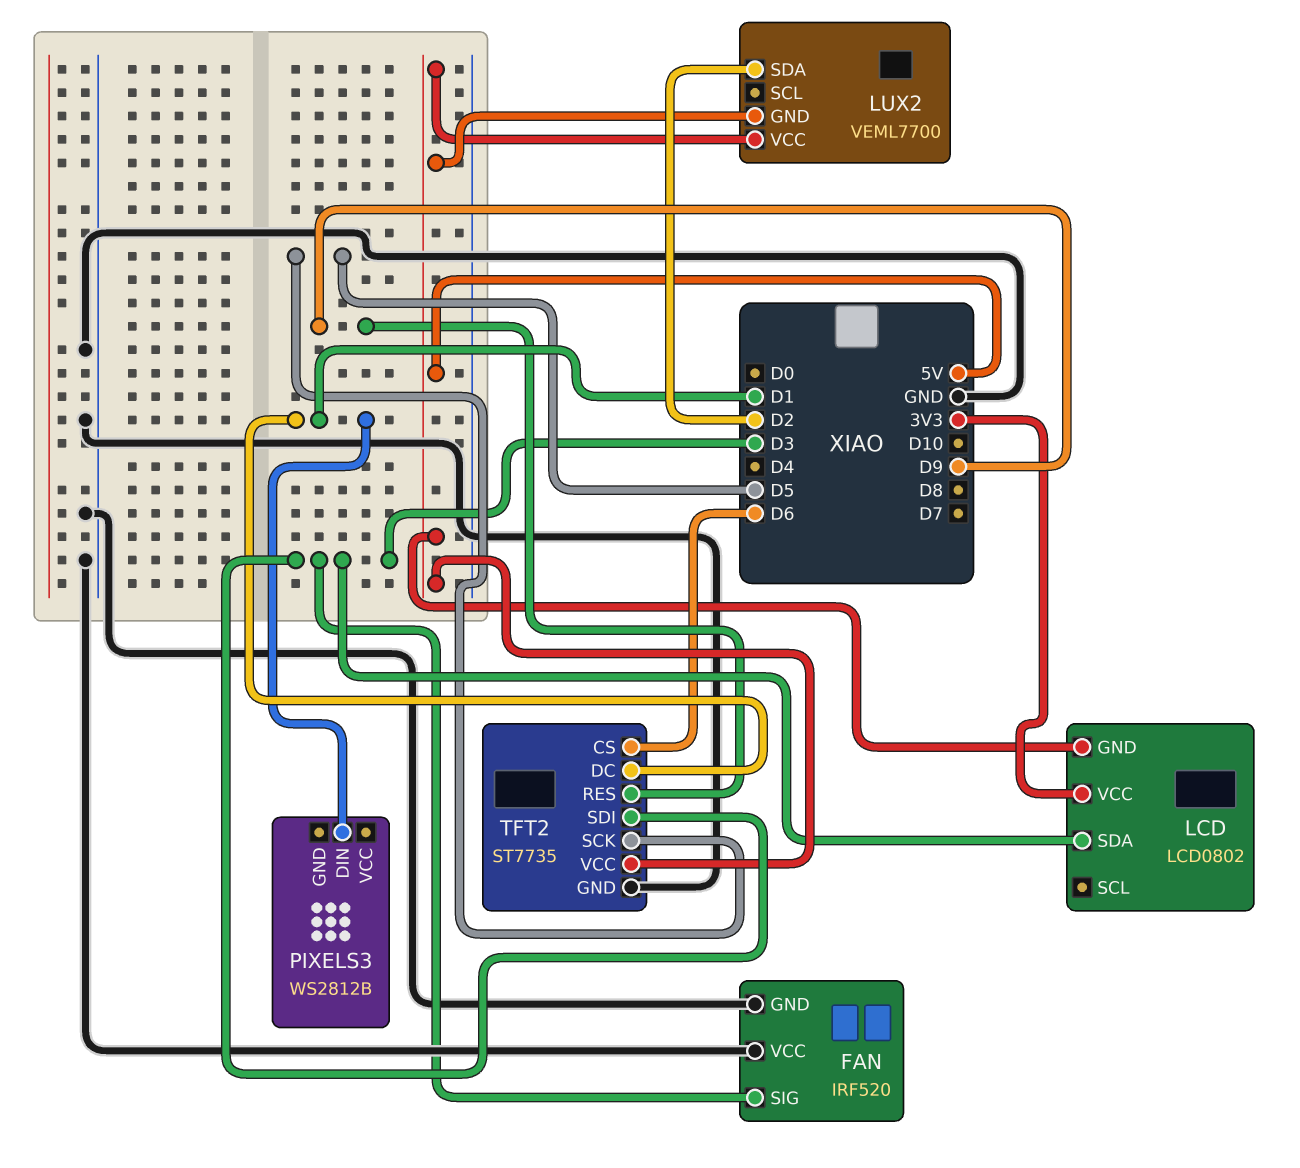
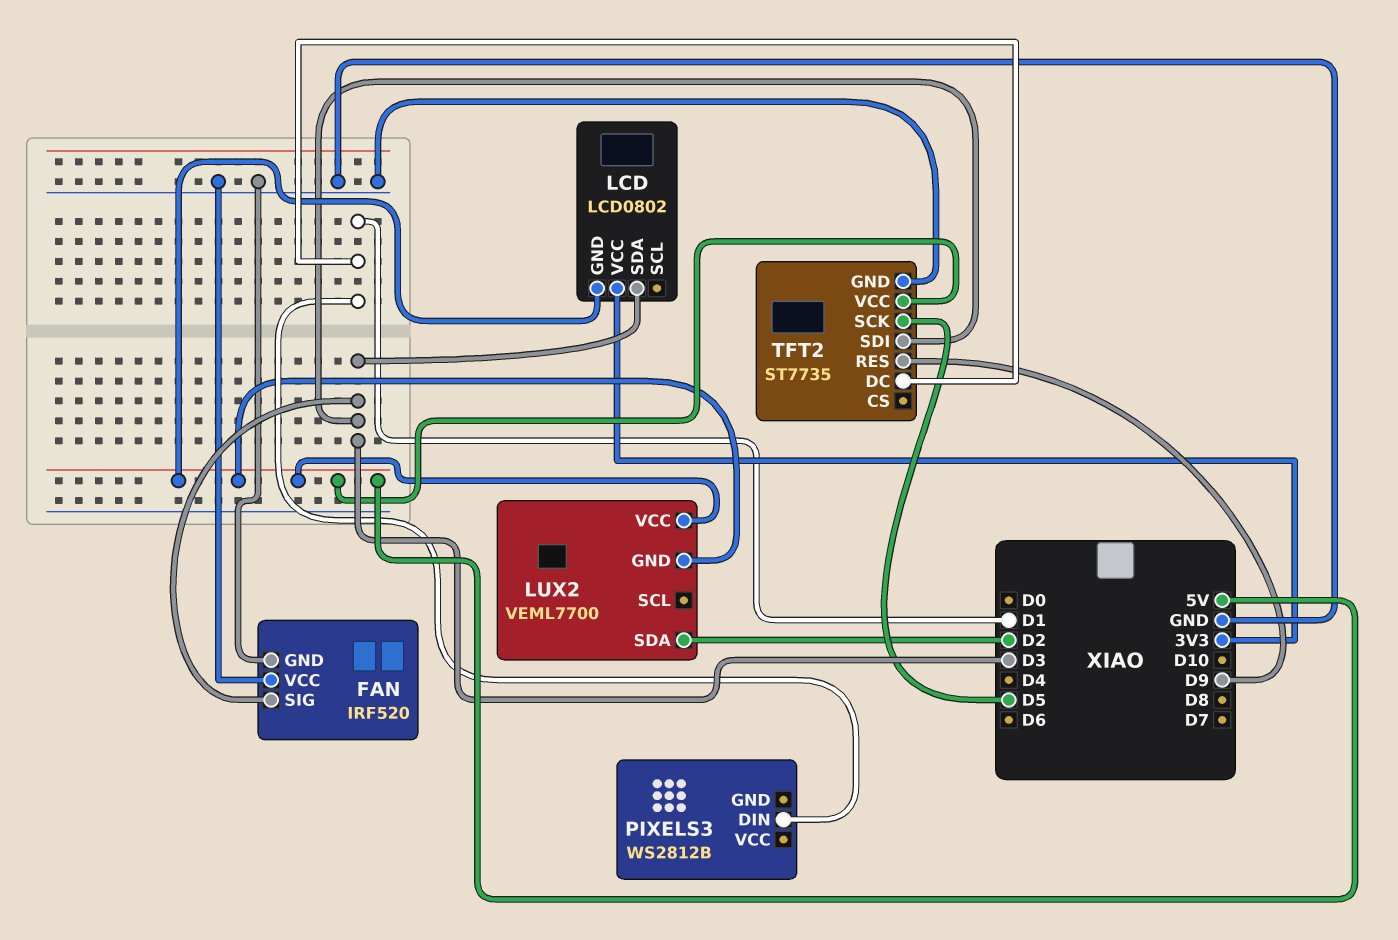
TFT2 pin CS: D6 -> none

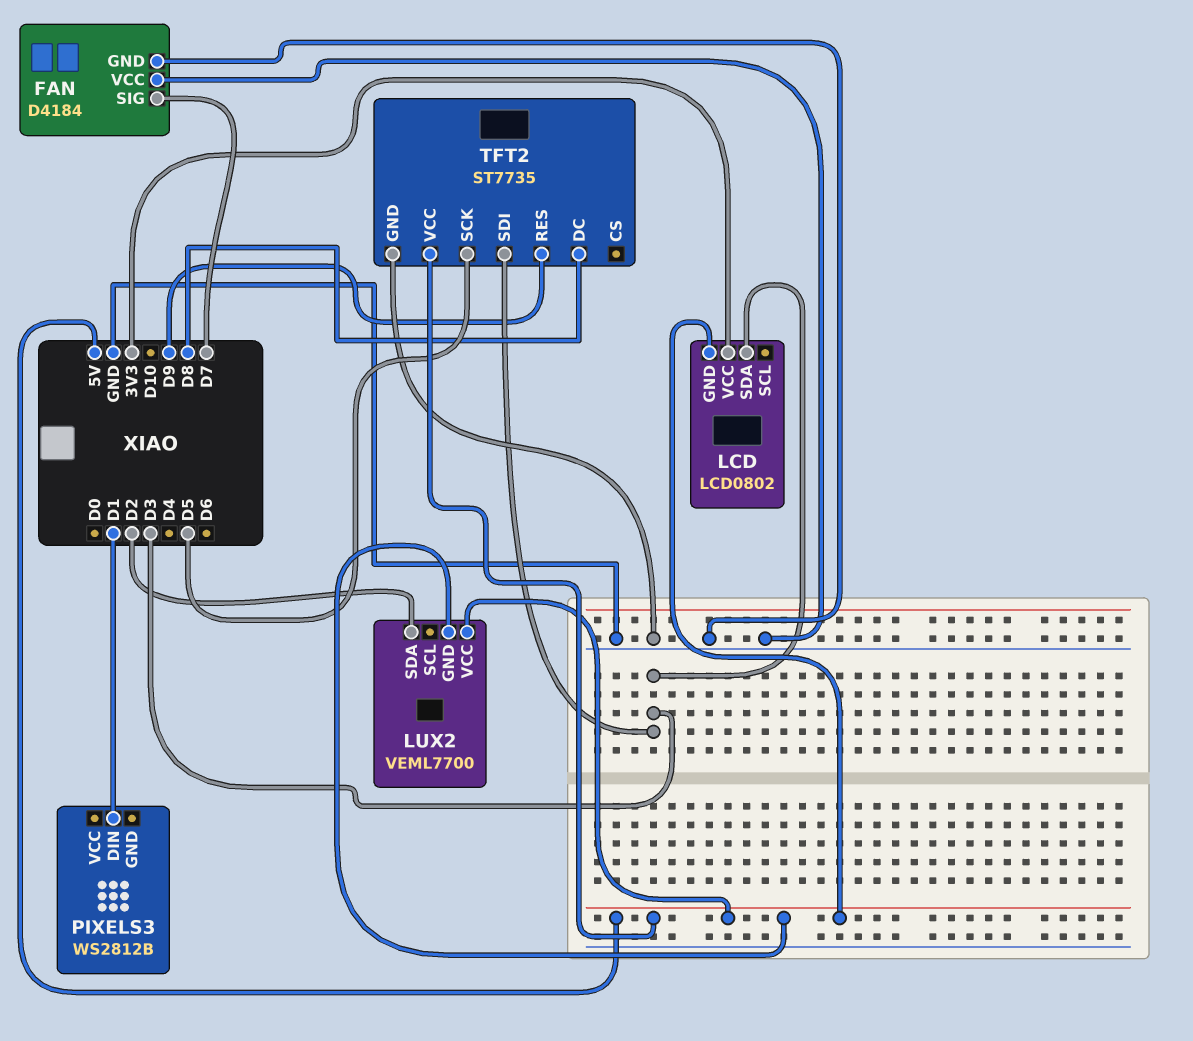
FAN: IRF520 -> D4184
FAN pin SIG: D3 -> D7
TFT2 pin DC: D1 -> D8

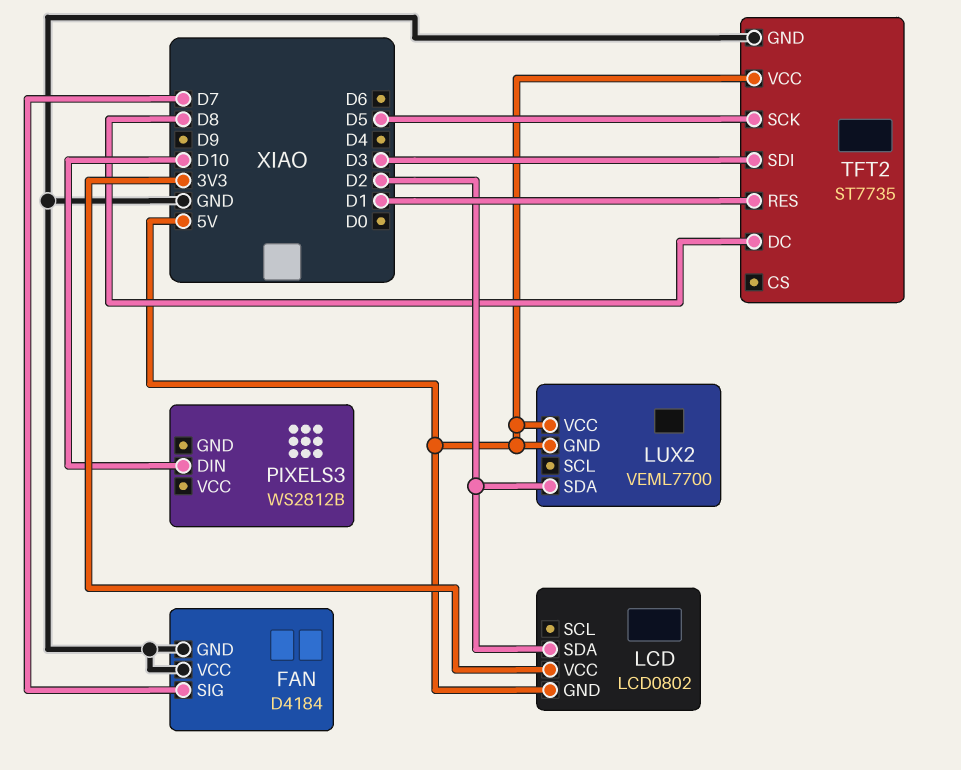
LCD pin SDA: D3 -> D2
PIXELS3 pin DIN: D1 -> D10
TFT2 pin RES: D9 -> D1

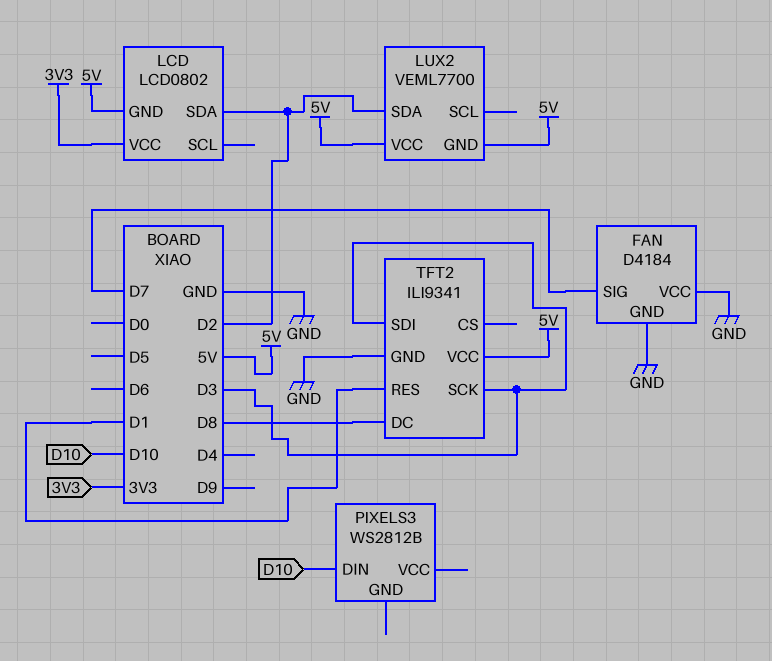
TFT2: ST7735 -> ILI9341
TFT2 pin SCK: D5 -> D3

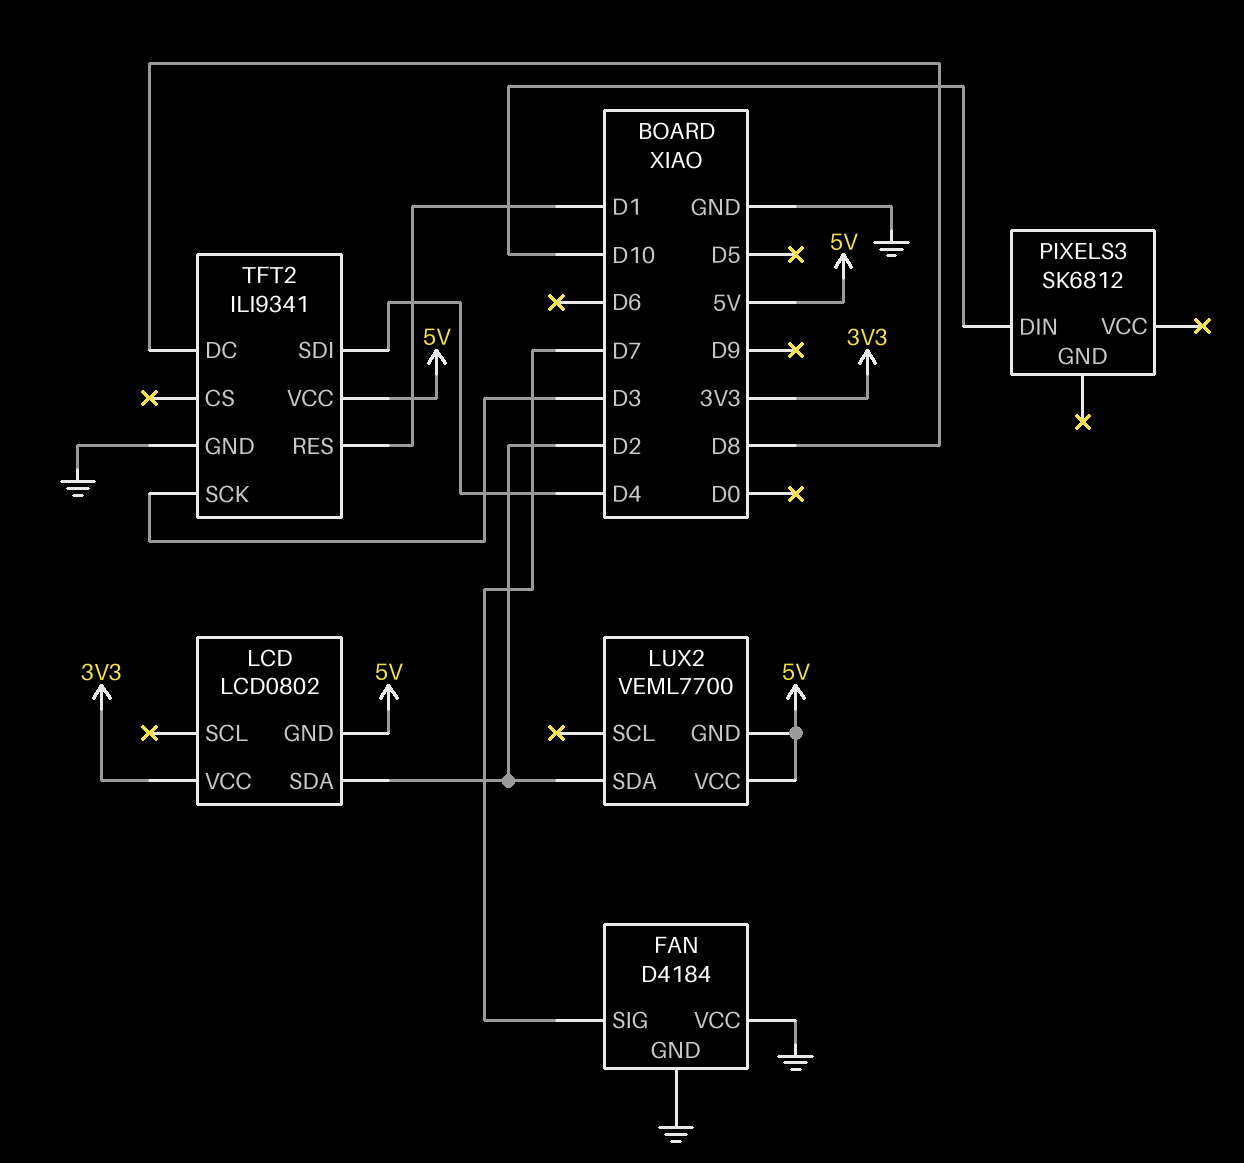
PIXELS3: WS2812B -> SK6812
TFT2 pin SDI: D3 -> D4

